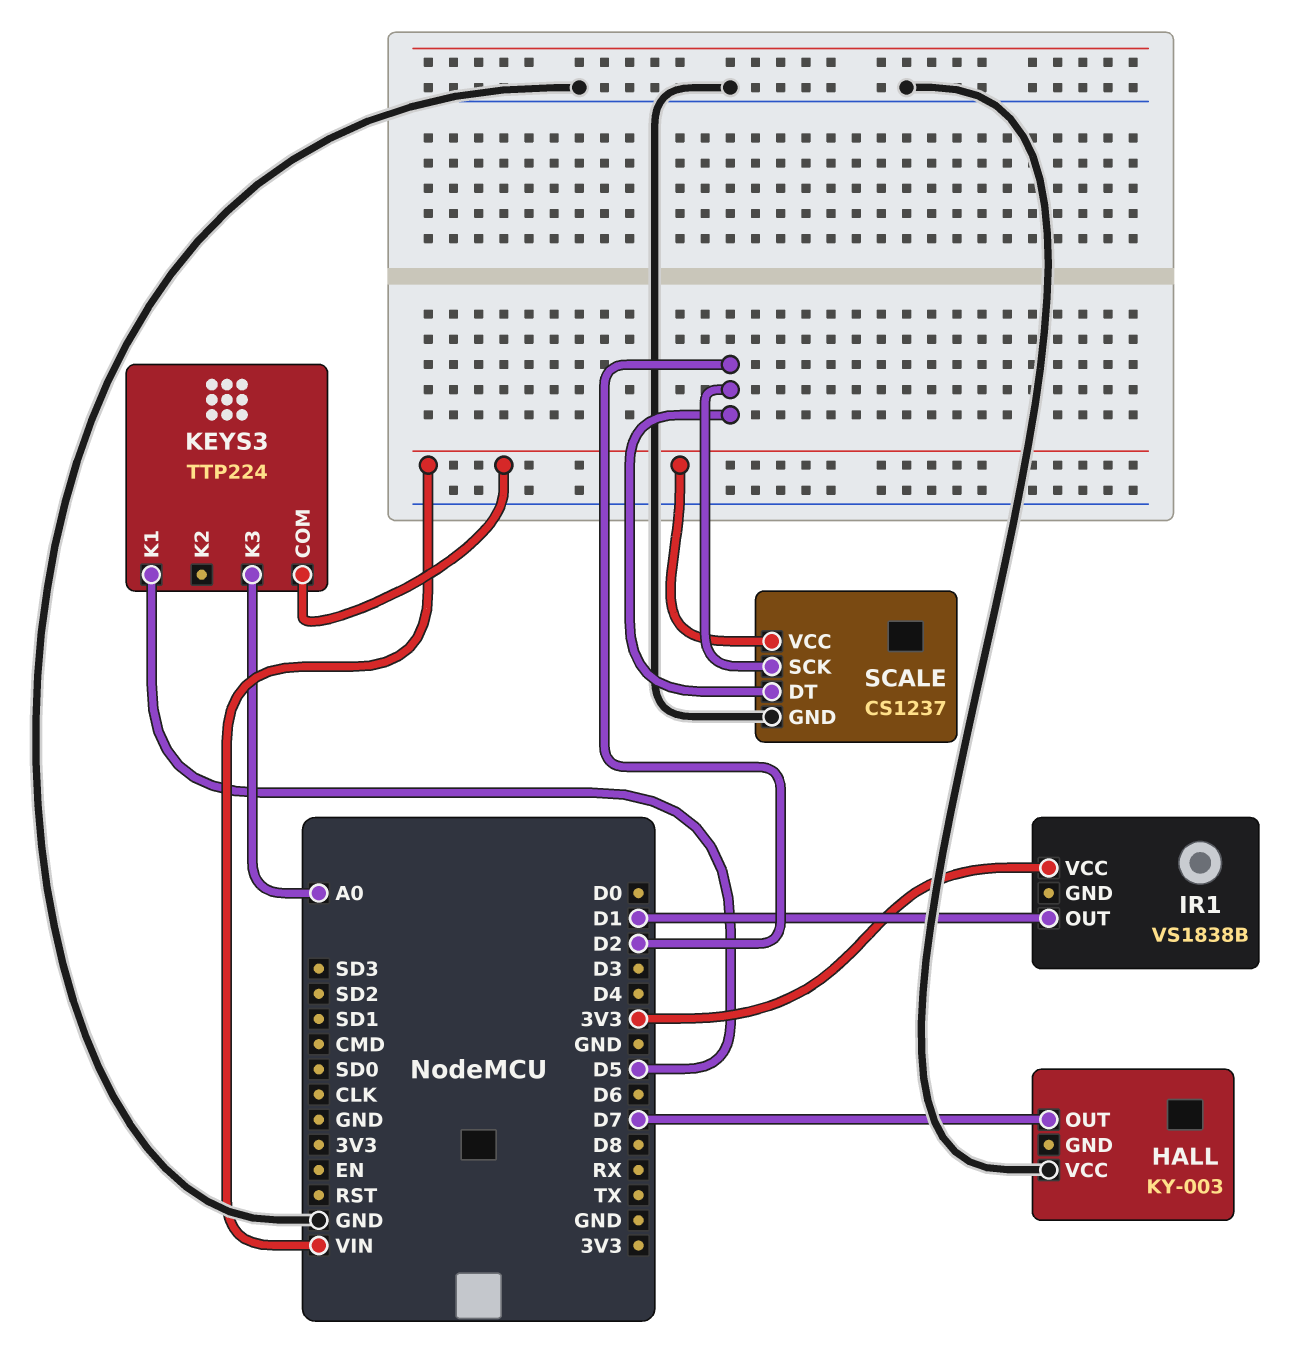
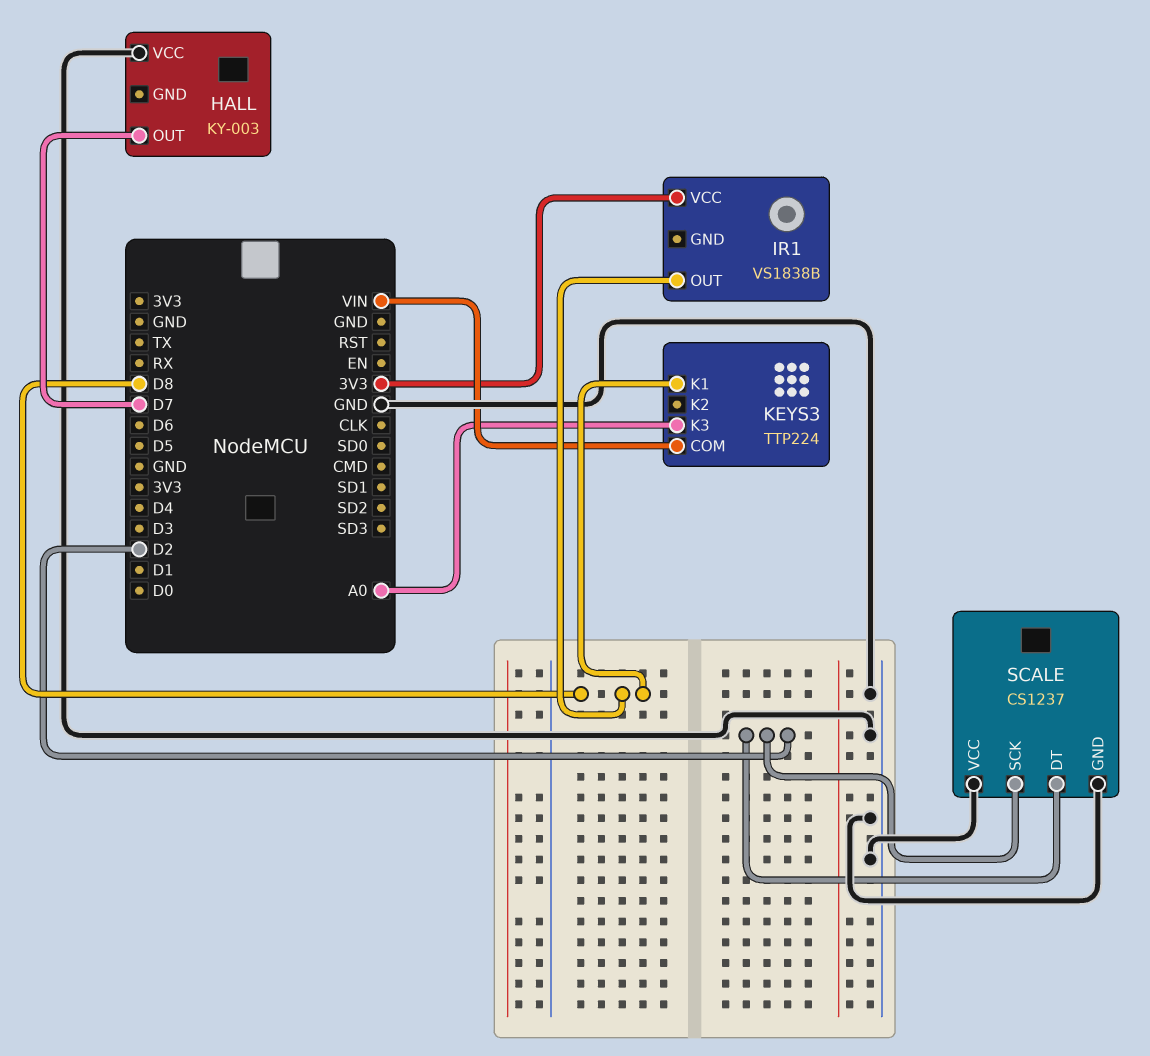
IR1 pin OUT: D1 -> D8
KEYS3 pin K1: D5 -> D8
SCALE pin VCC: VIN -> GND

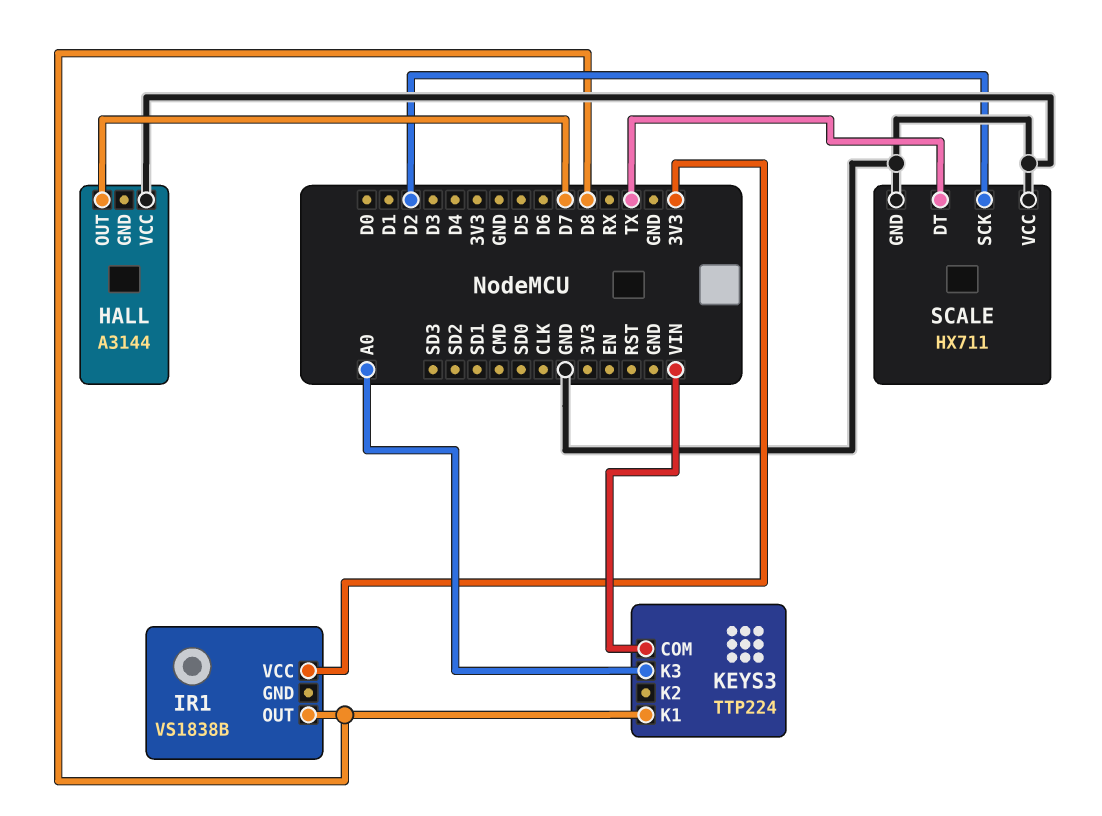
HALL: KY-003 -> A3144
SCALE: CS1237 -> HX711
SCALE pin DT: D2 -> TX

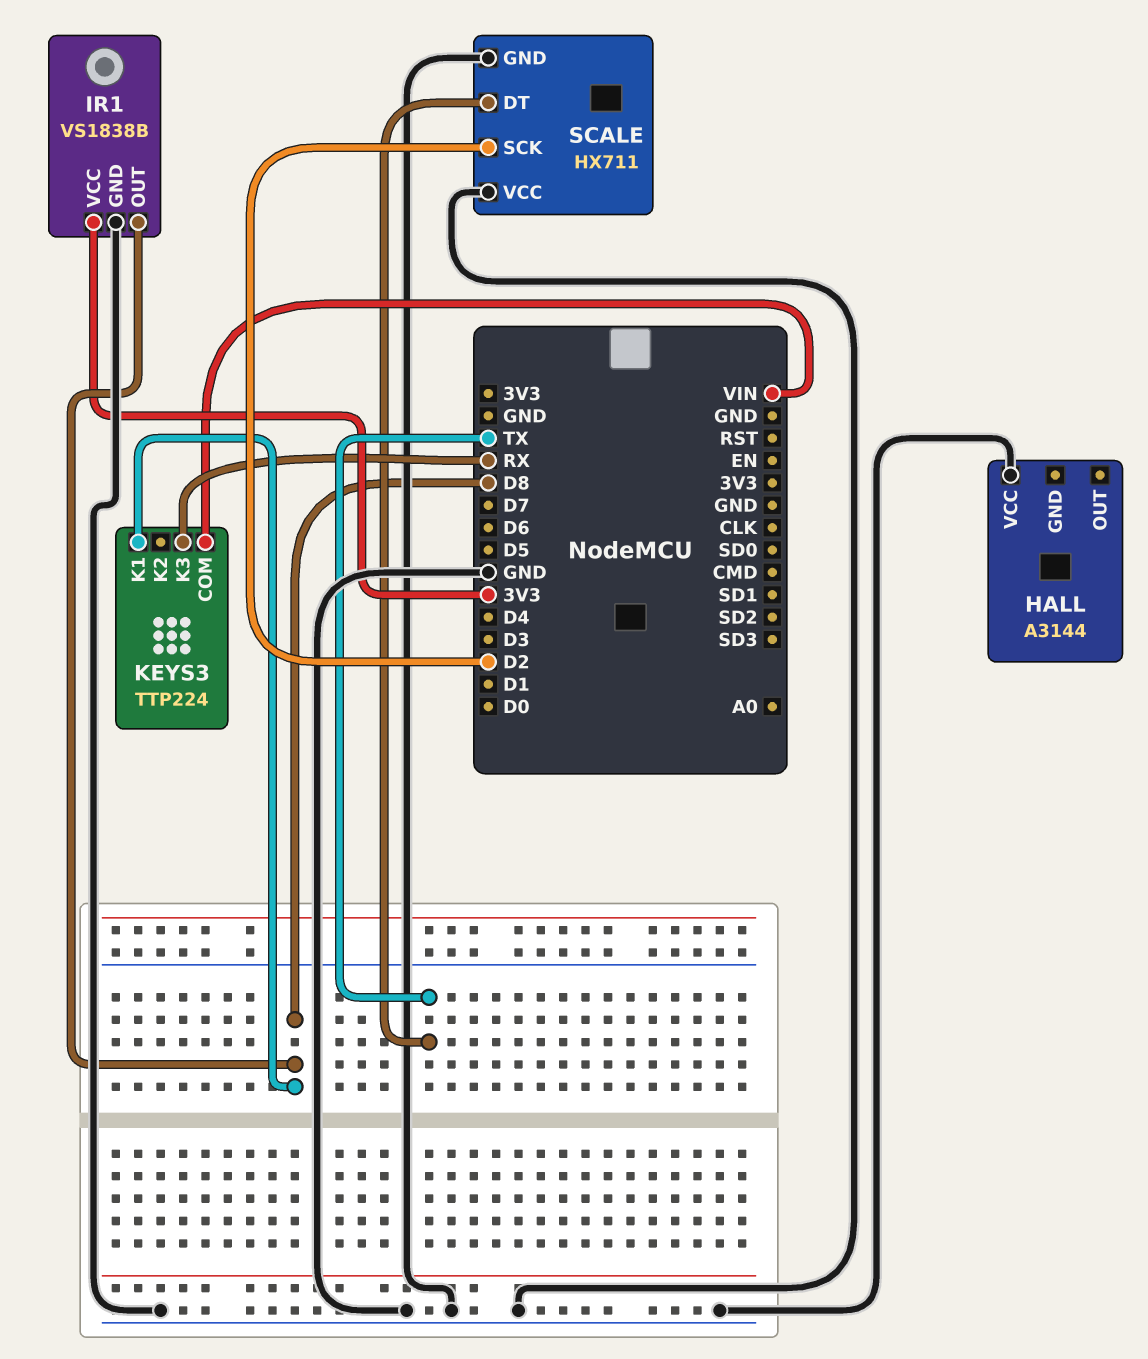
HALL pin OUT: D7 -> none
IR1 pin GND: none -> GND
KEYS3 pin K3: A0 -> RX

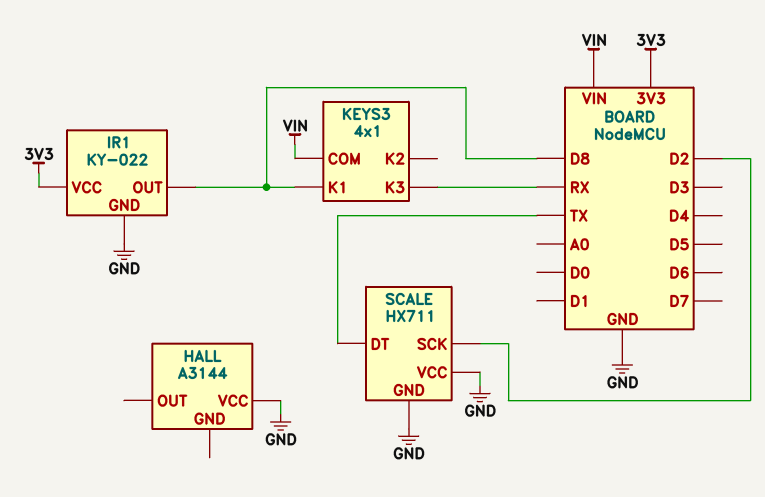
IR1: VS1838B -> KY-022
KEYS3: TTP224 -> 4x1

